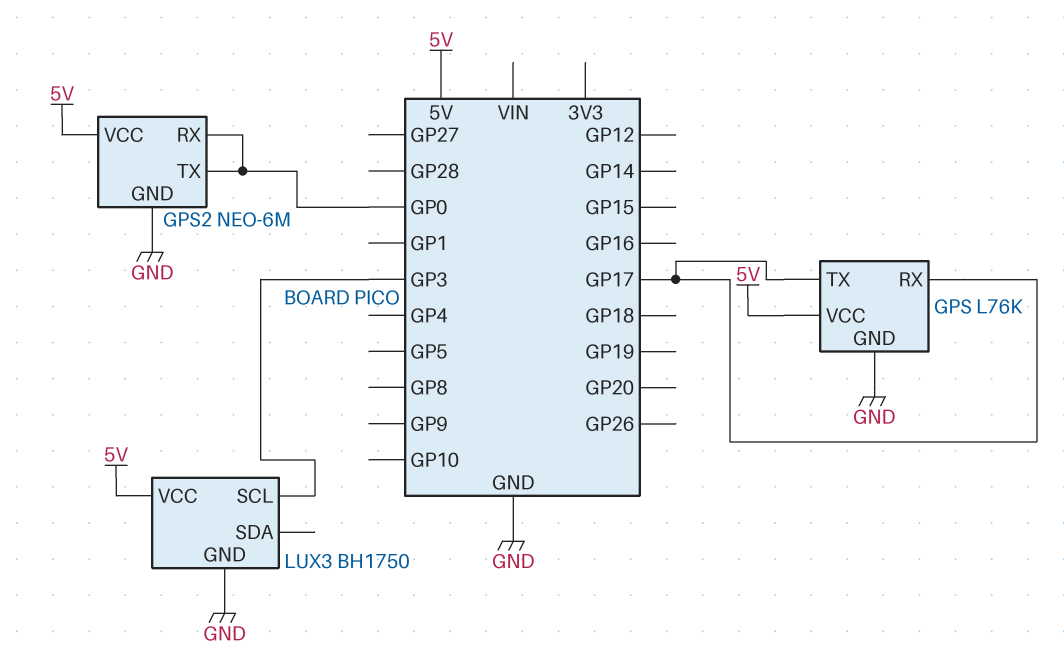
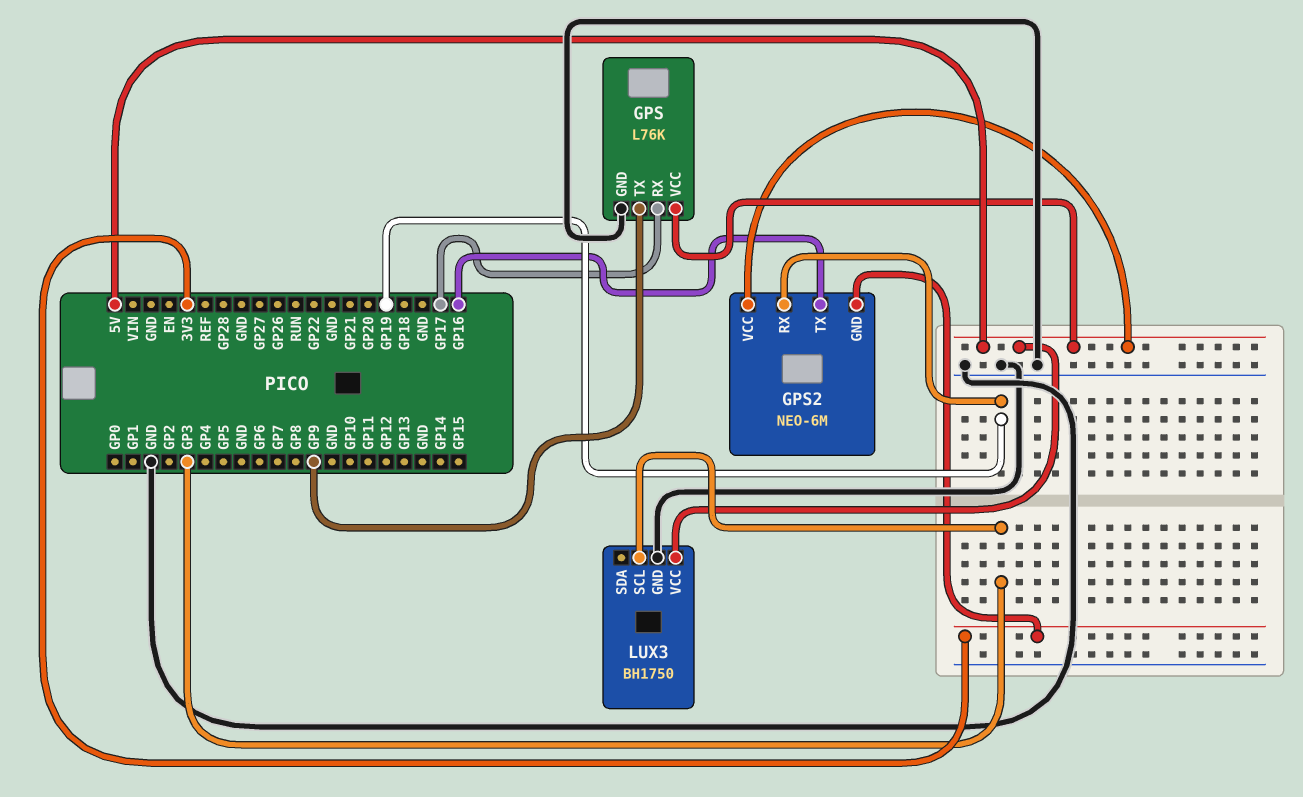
GPS pin TX: GP17 -> GP9
GPS2 pin GND: GND -> 3V3
GPS2 pin RX: GP0 -> GP19
GPS2 pin TX: GP0 -> GP16

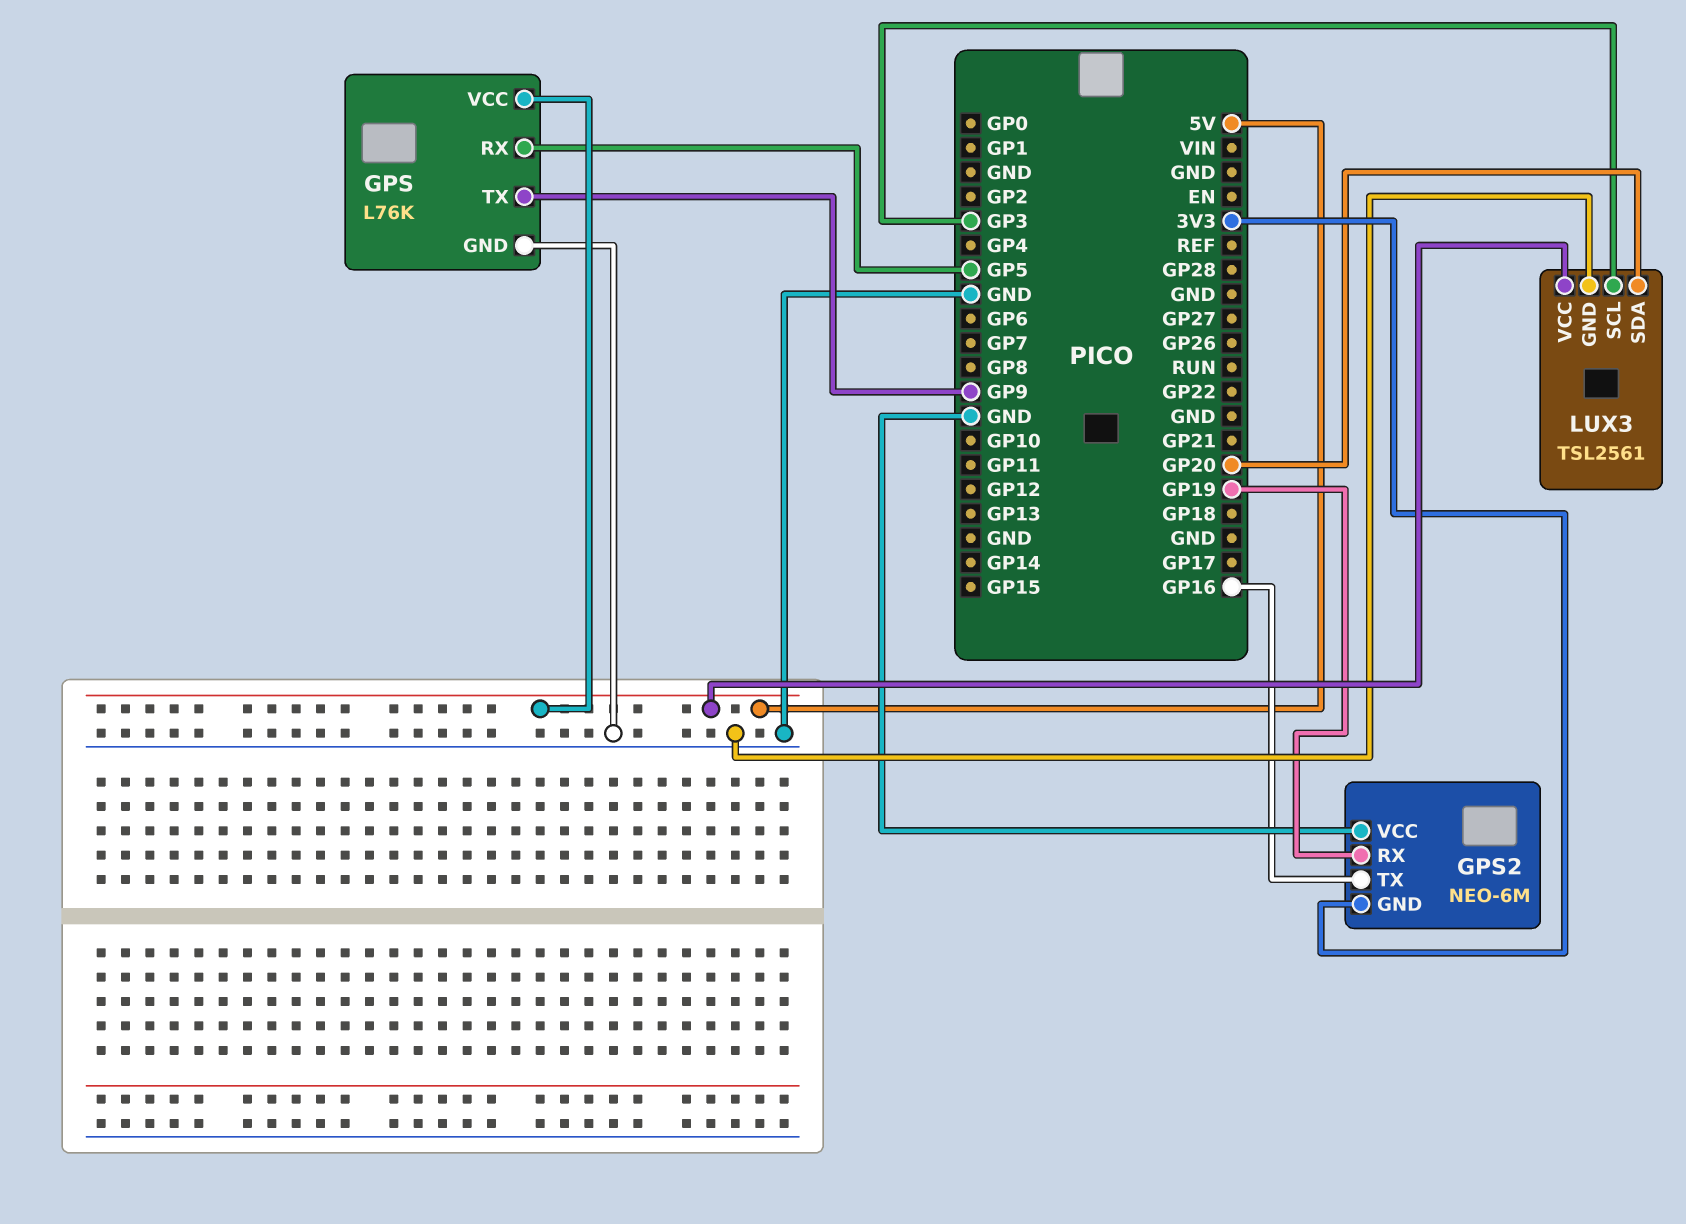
GPS pin RX: GP17 -> GP5
GPS2 pin VCC: 5V -> GND
LUX3: BH1750 -> TSL2561
LUX3 pin SDA: none -> GP20

